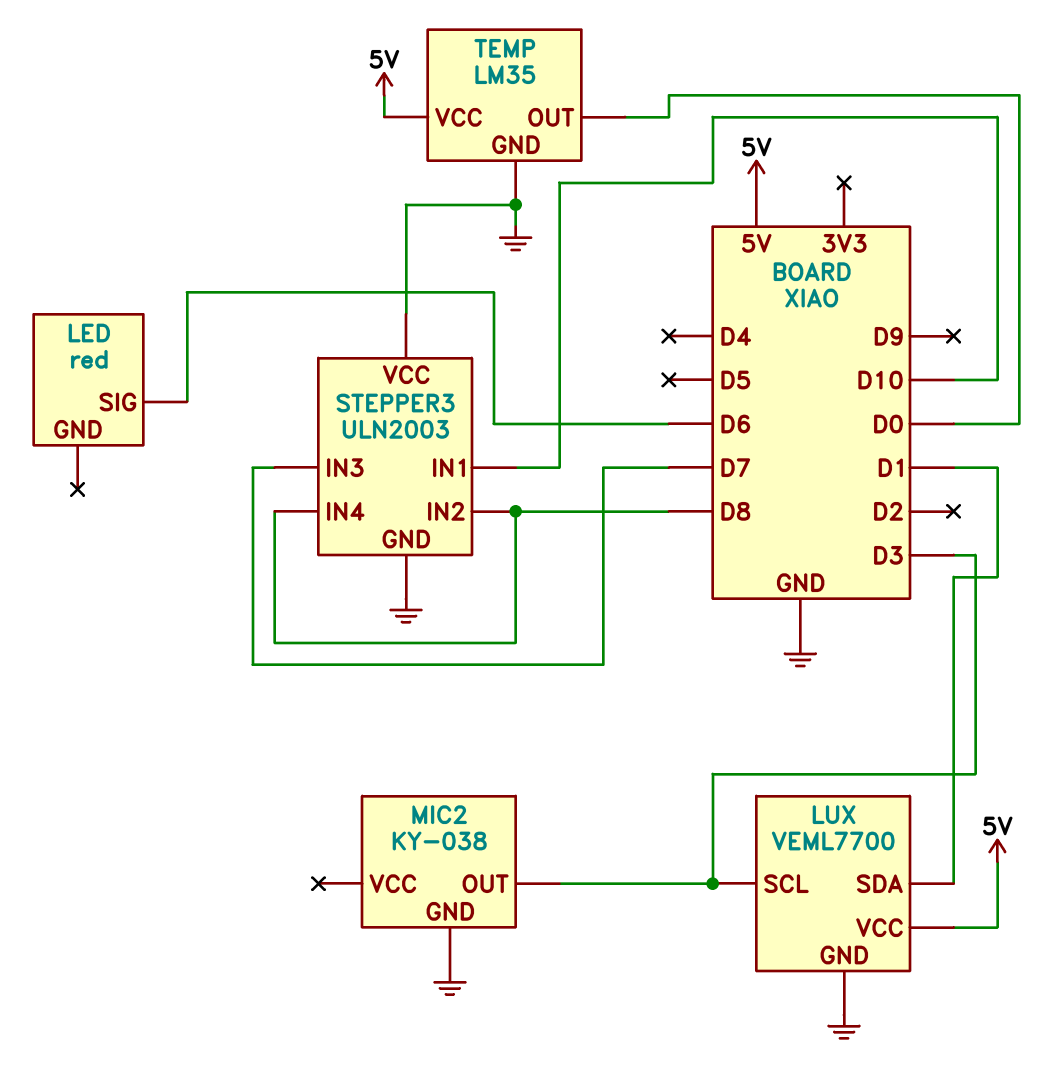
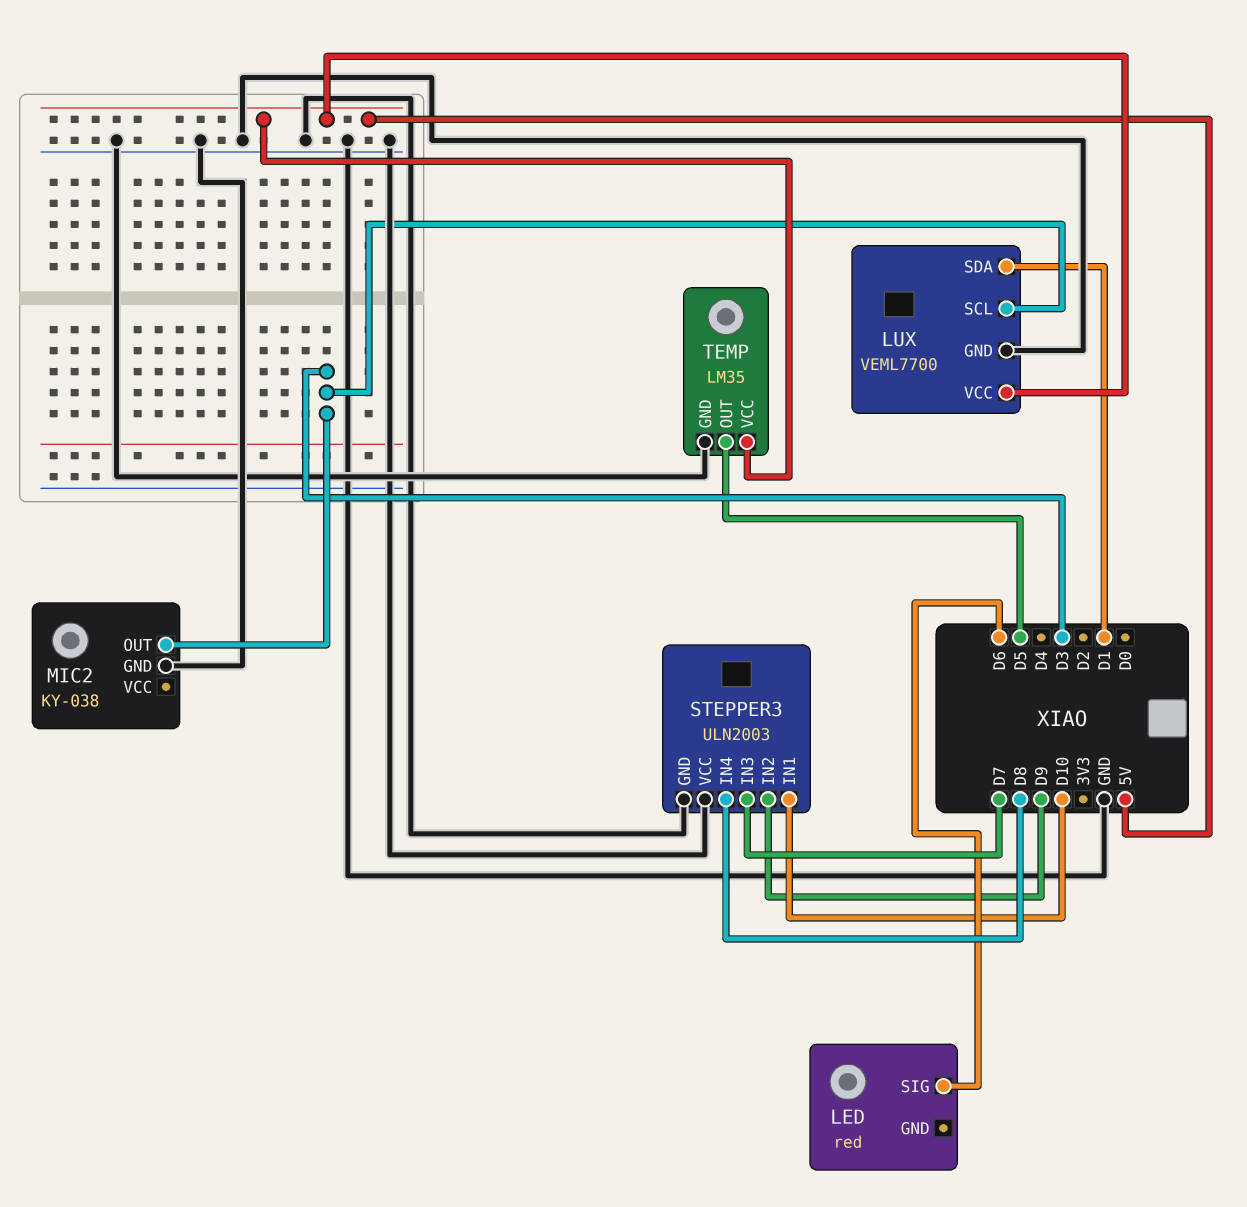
STEPPER3 pin IN2: D8 -> D9
TEMP pin OUT: D0 -> D5

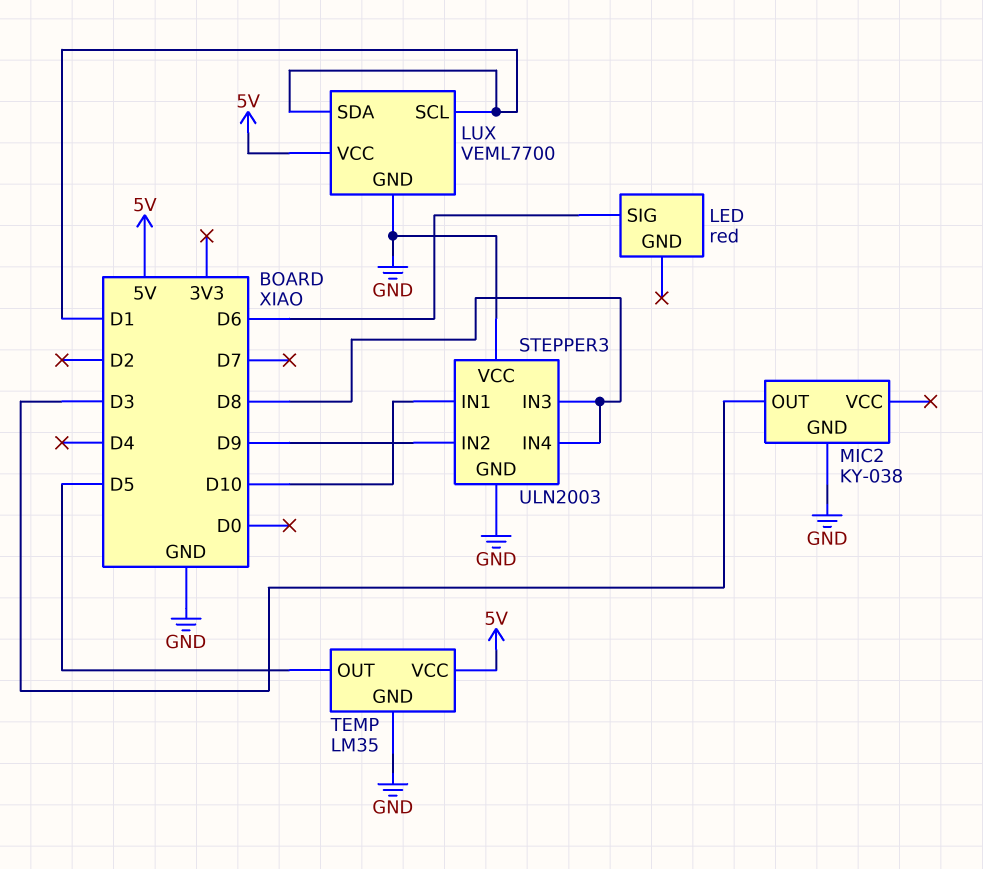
LUX pin SCL: D3 -> D1
STEPPER3 pin IN3: D7 -> D8

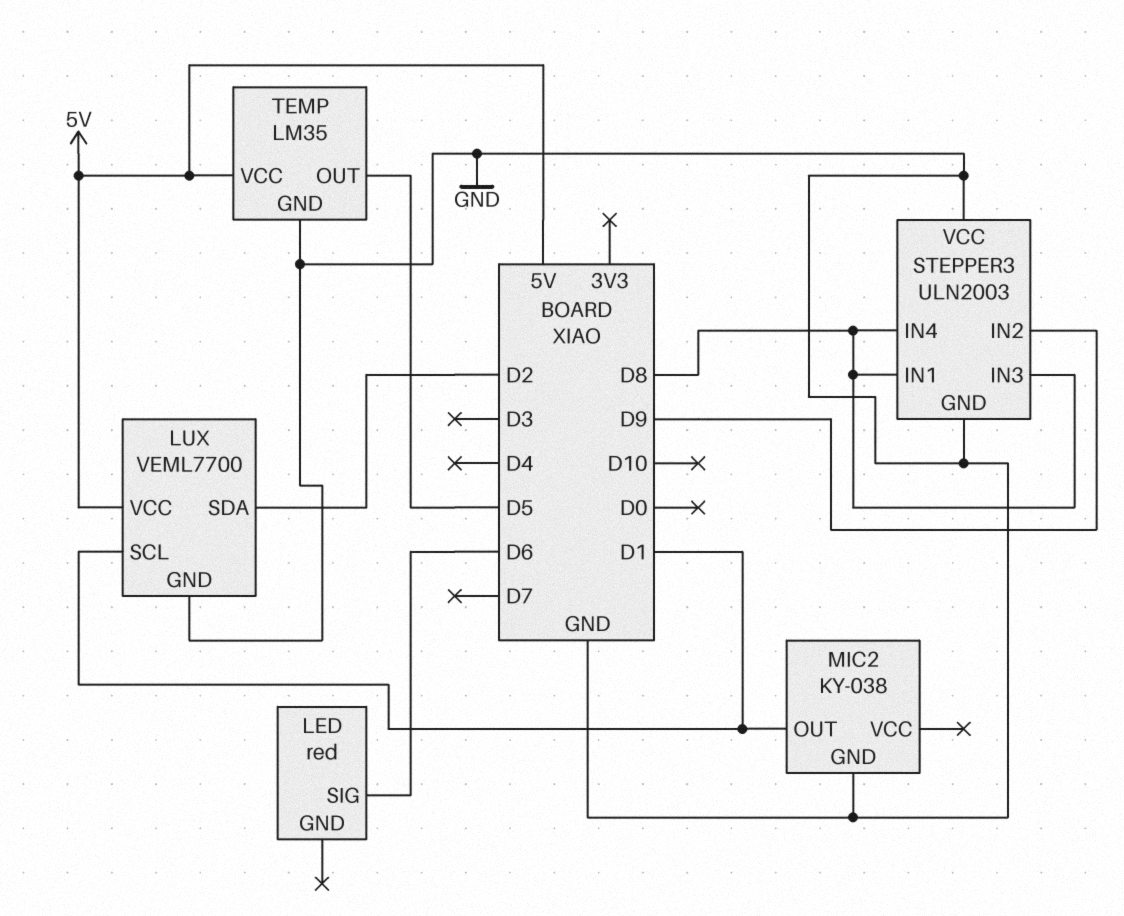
LUX pin SDA: D1 -> D2
MIC2 pin OUT: D3 -> D1
STEPPER3 pin IN1: D10 -> D8

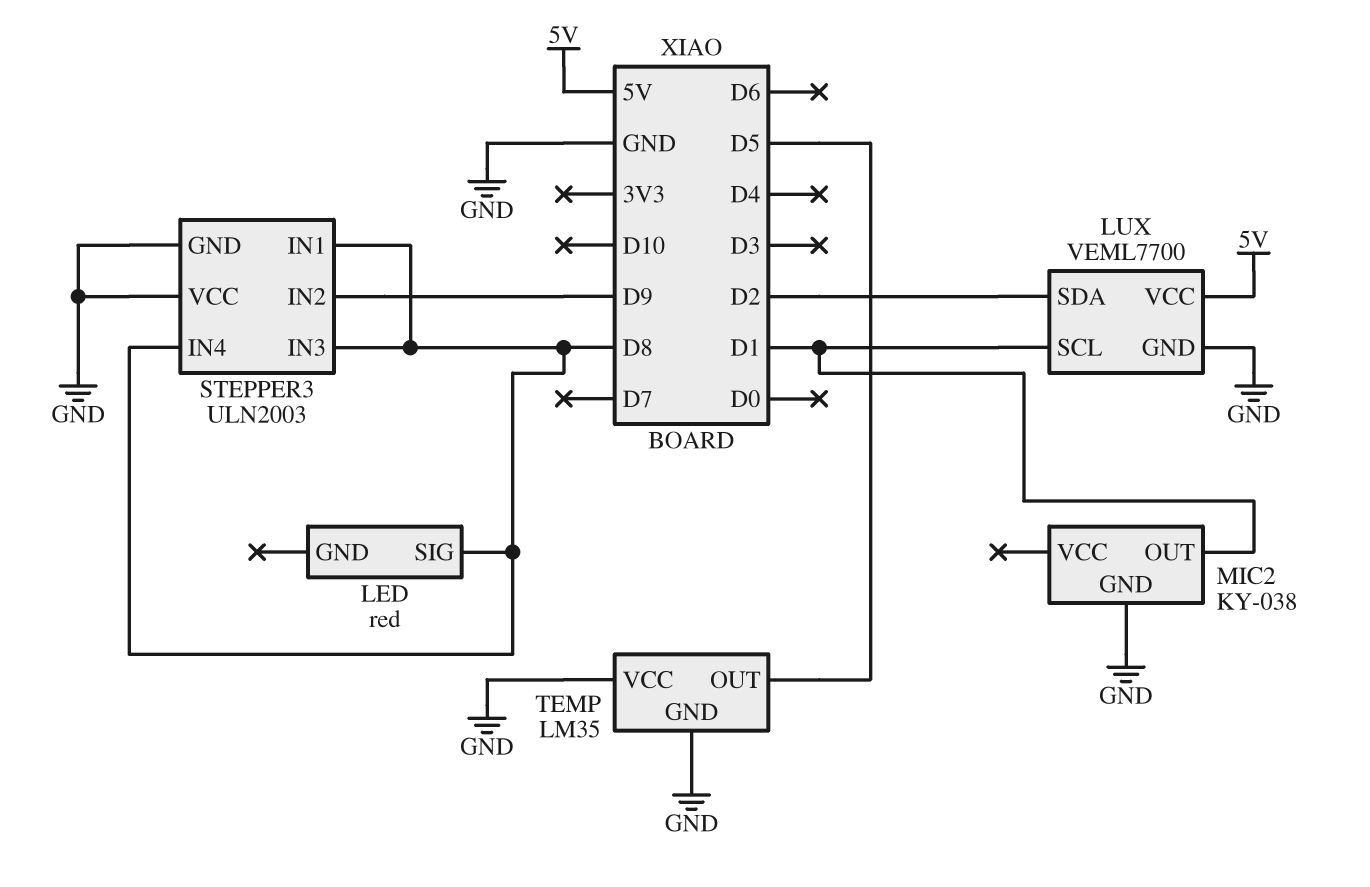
LED pin SIG: D6 -> D8
TEMP pin VCC: 5V -> GND

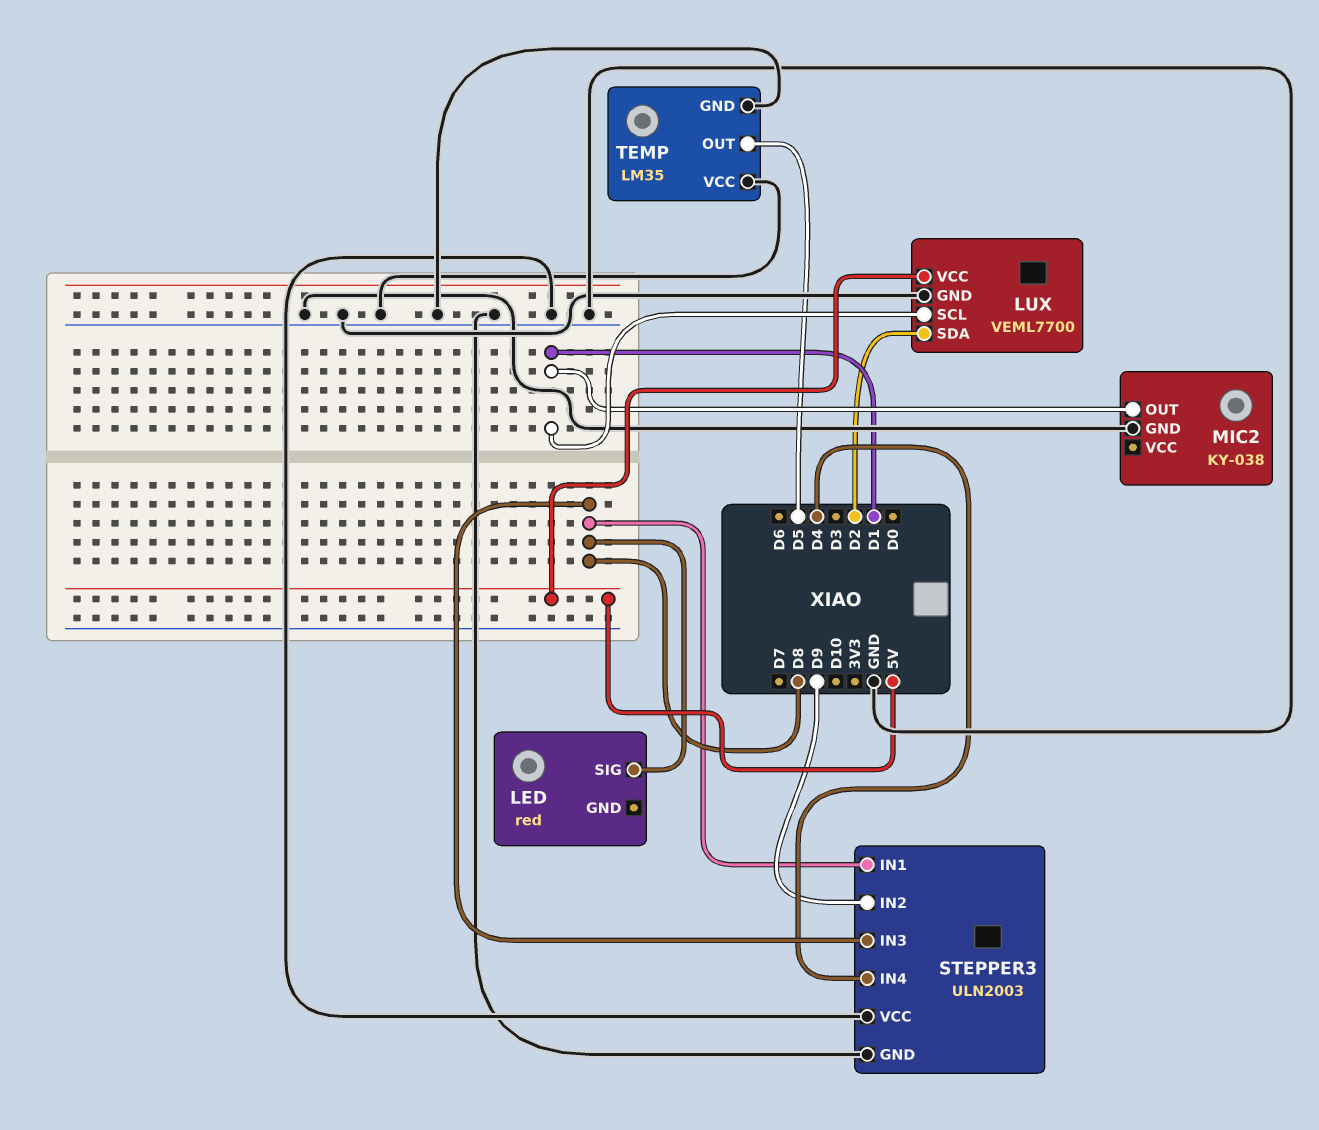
STEPPER3 pin IN4: D8 -> D4

